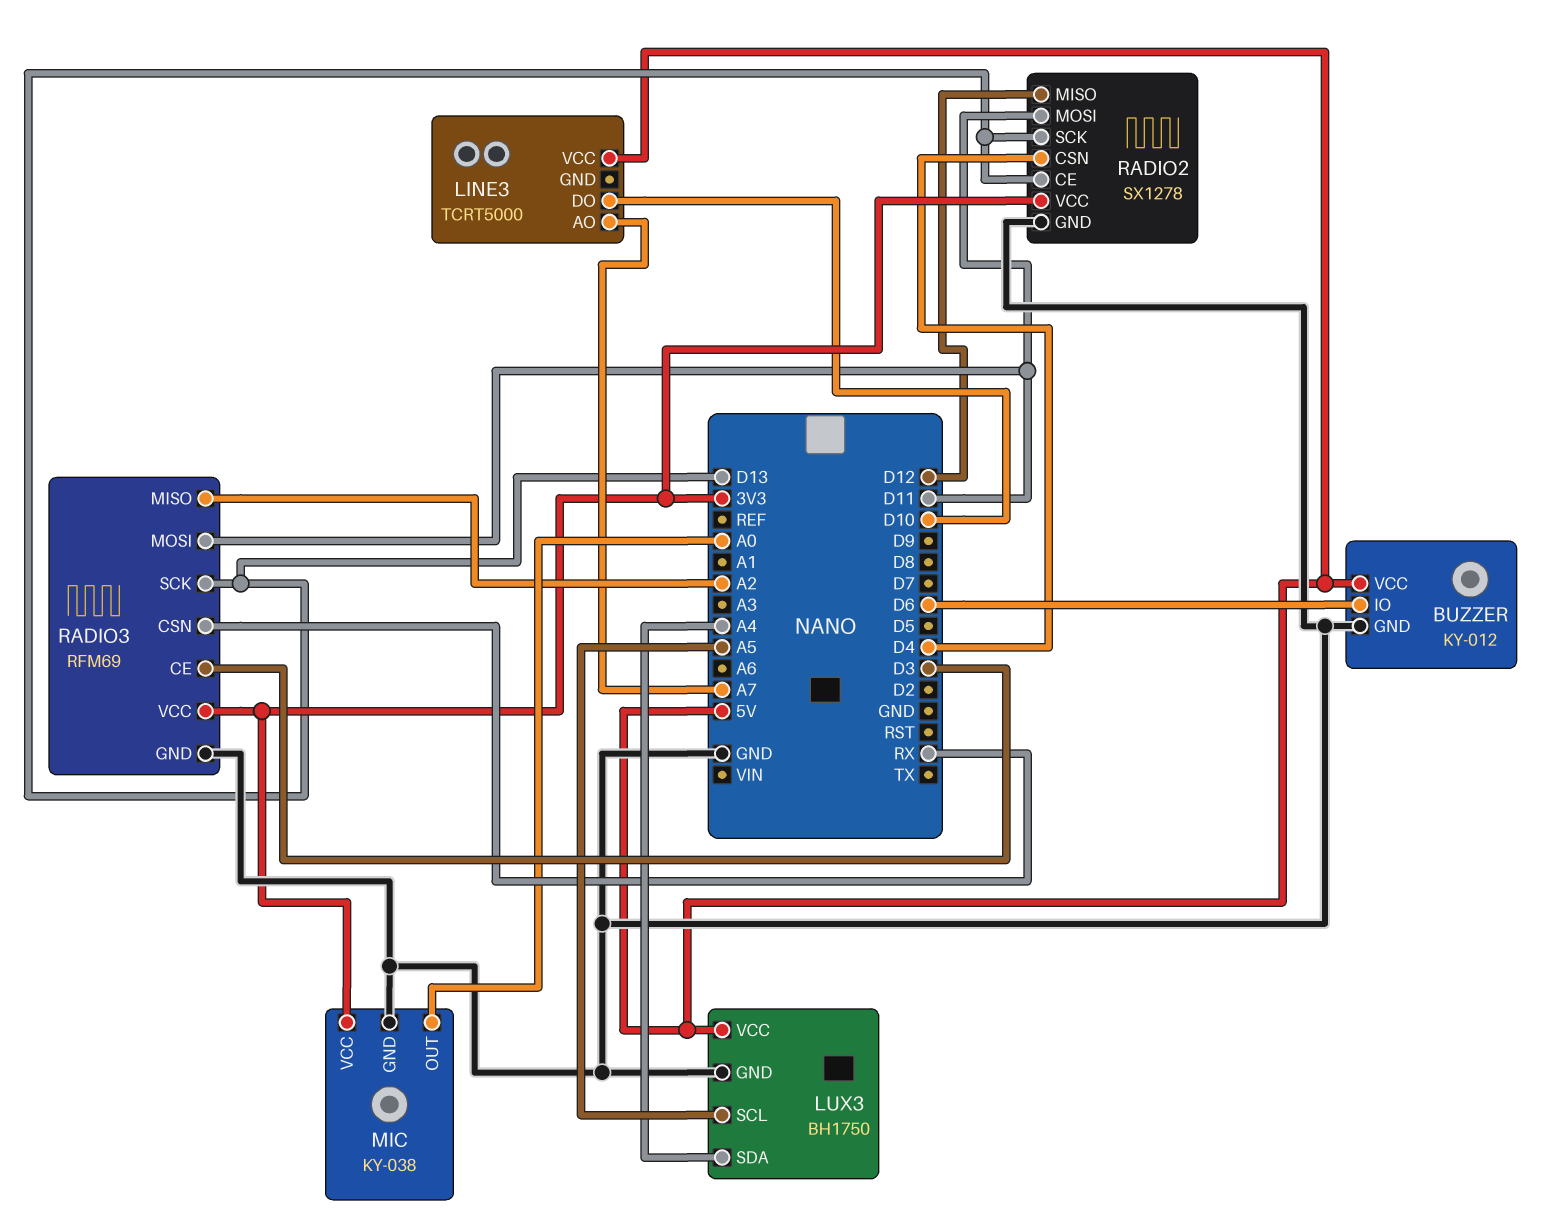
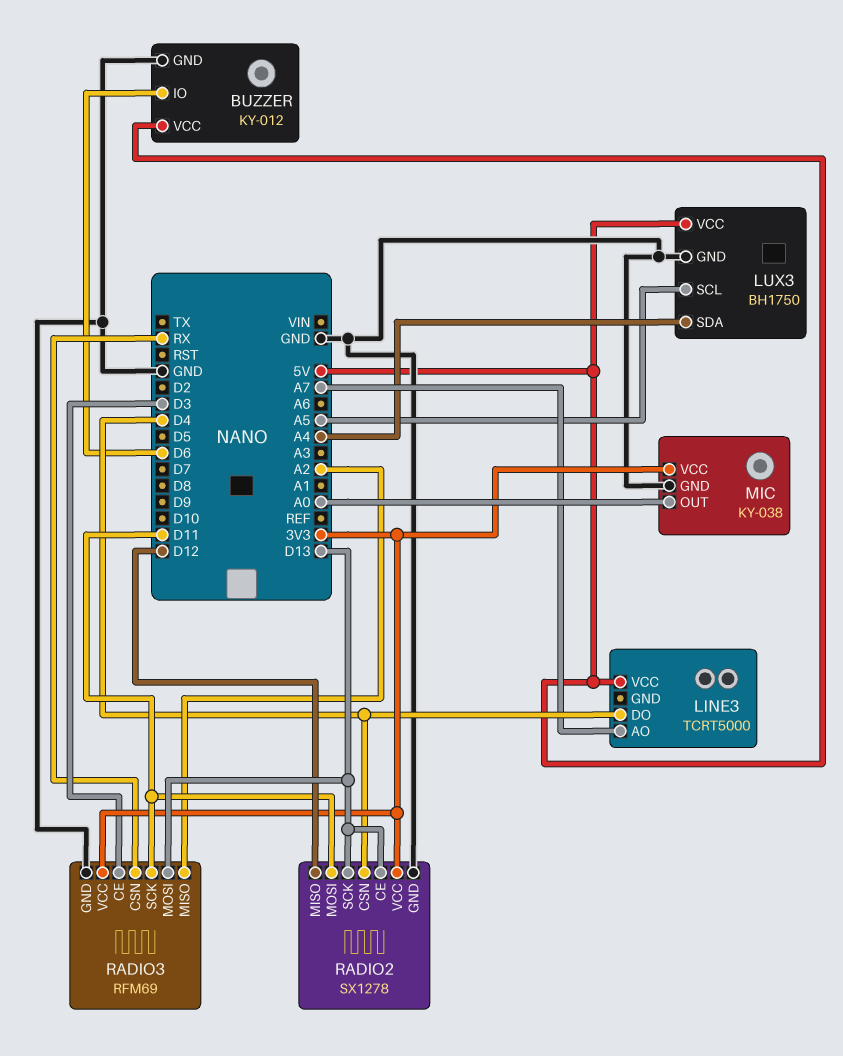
LINE3 pin DO: D10 -> D4
RADIO3 pin MOSI: D11 -> D13
RADIO3 pin SCK: D13 -> D11

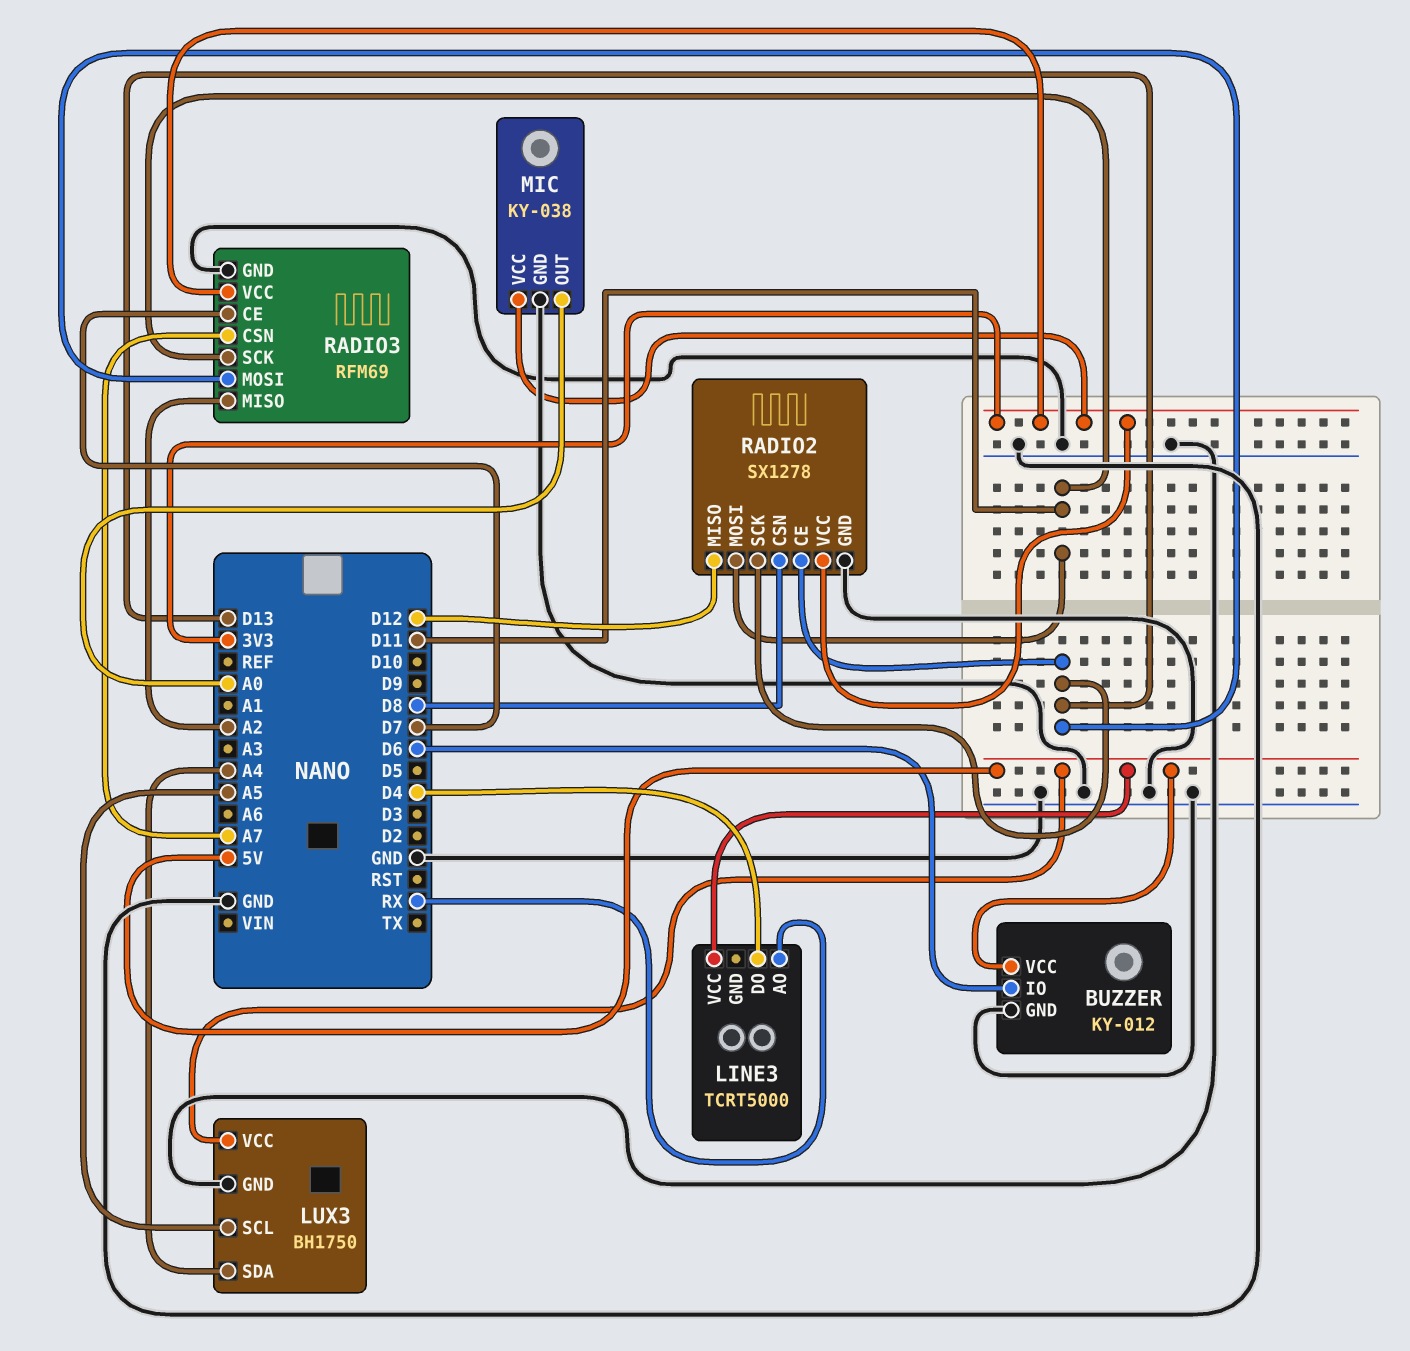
LINE3 pin AO: A7 -> RX
RADIO2 pin CSN: D4 -> D8
RADIO3 pin CE: D3 -> D7
RADIO3 pin CSN: RX -> A7

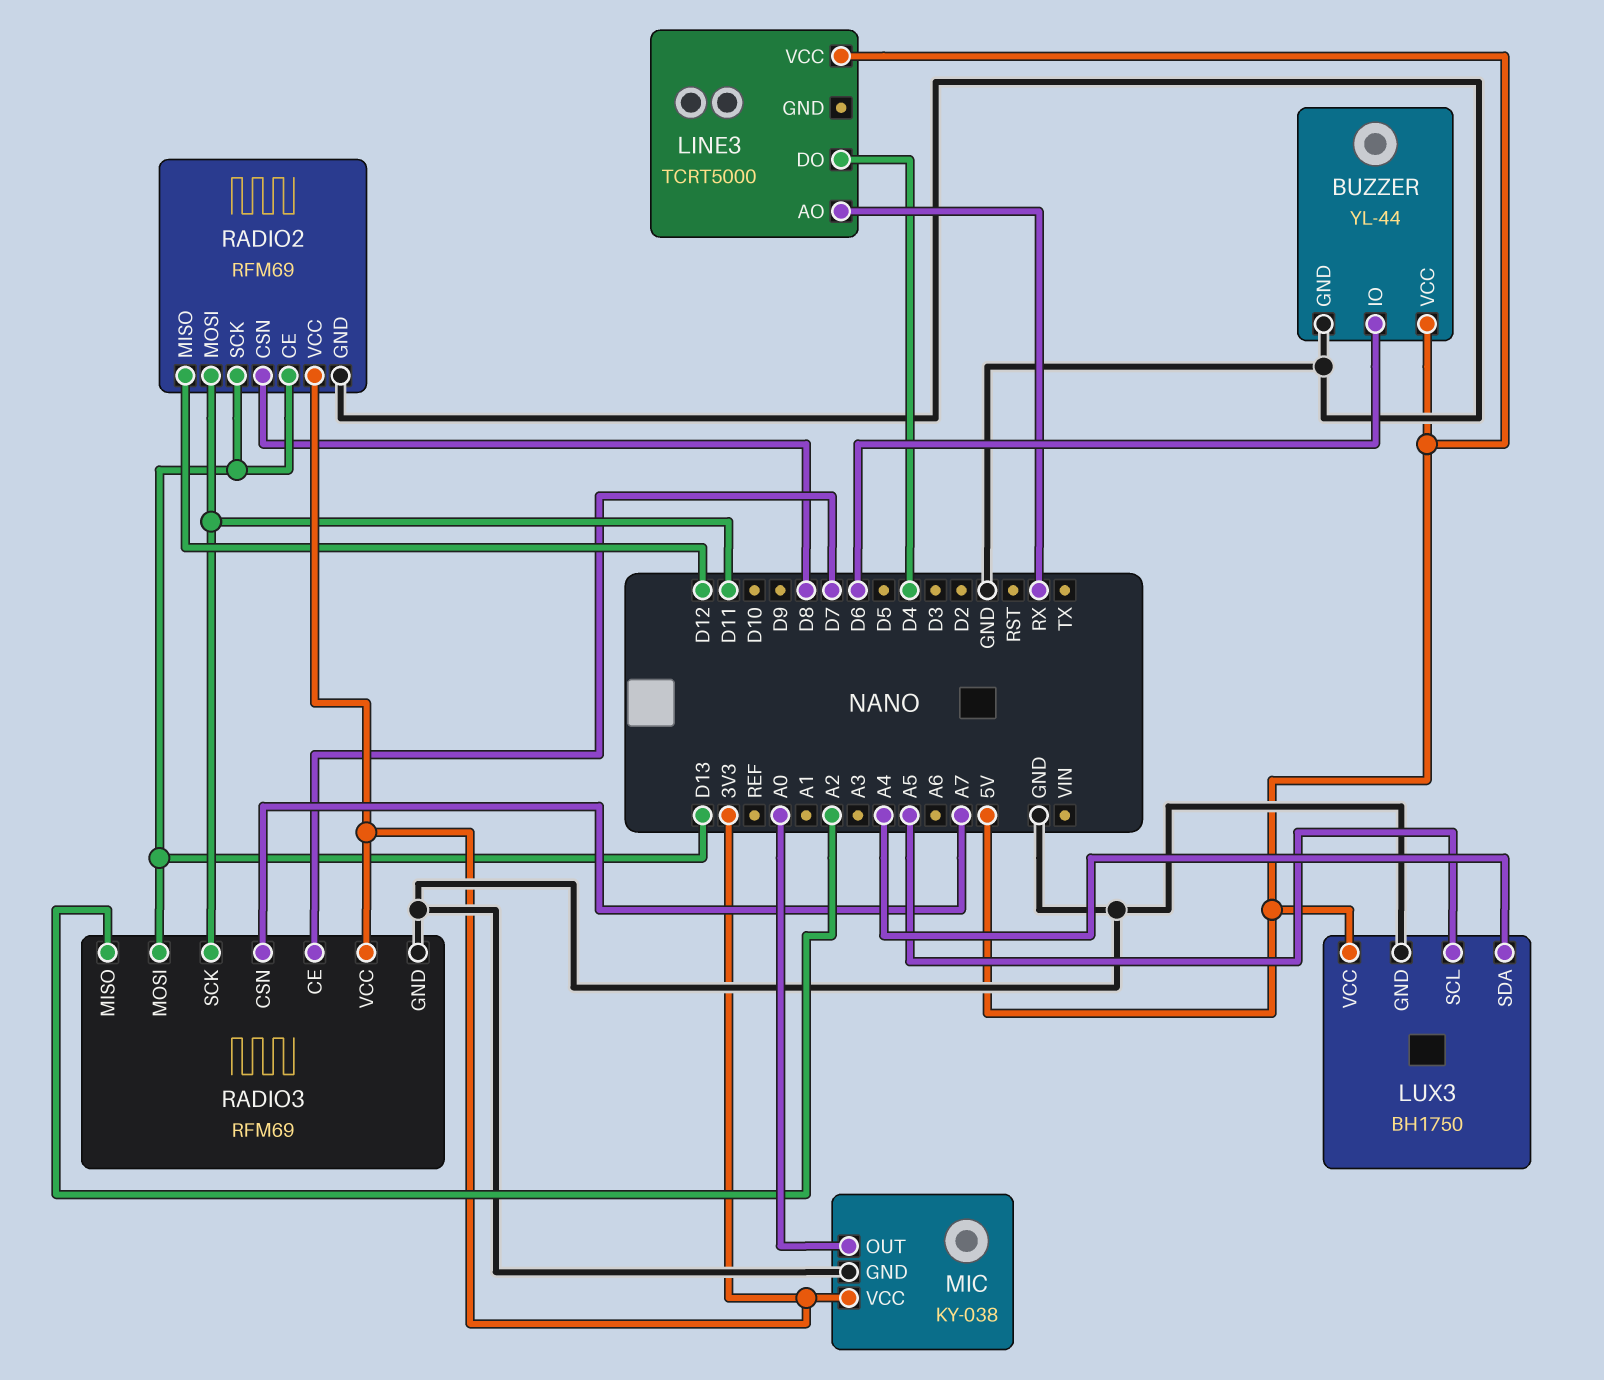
BUZZER: KY-012 -> YL-44
RADIO2: SX1278 -> RFM69

